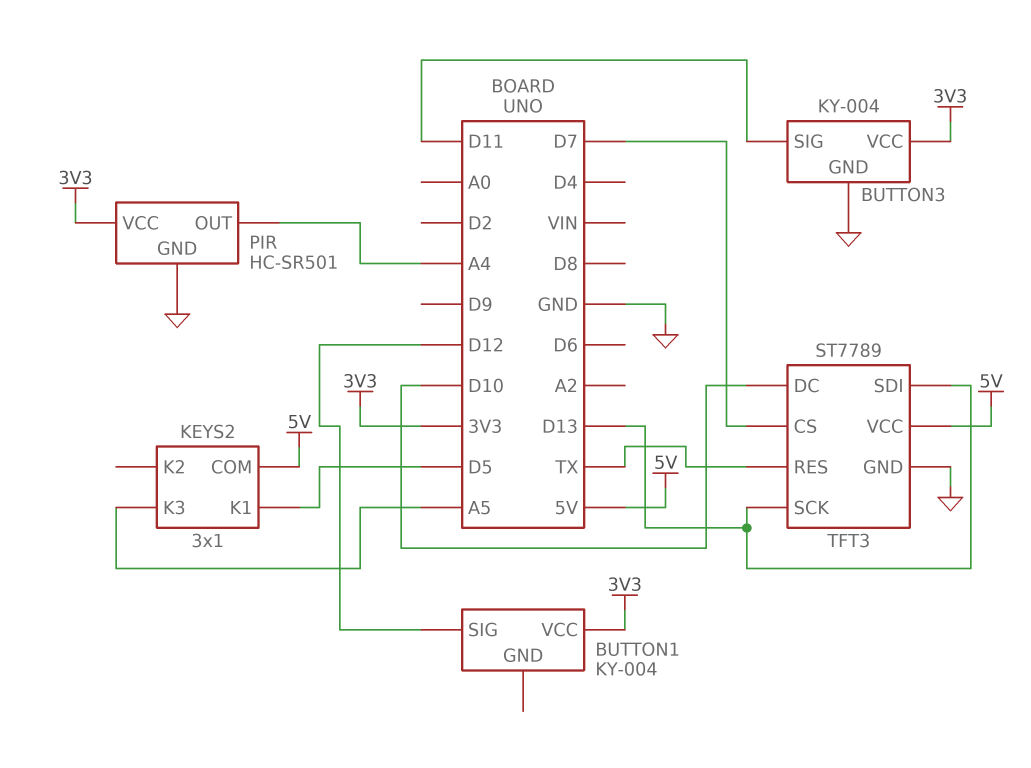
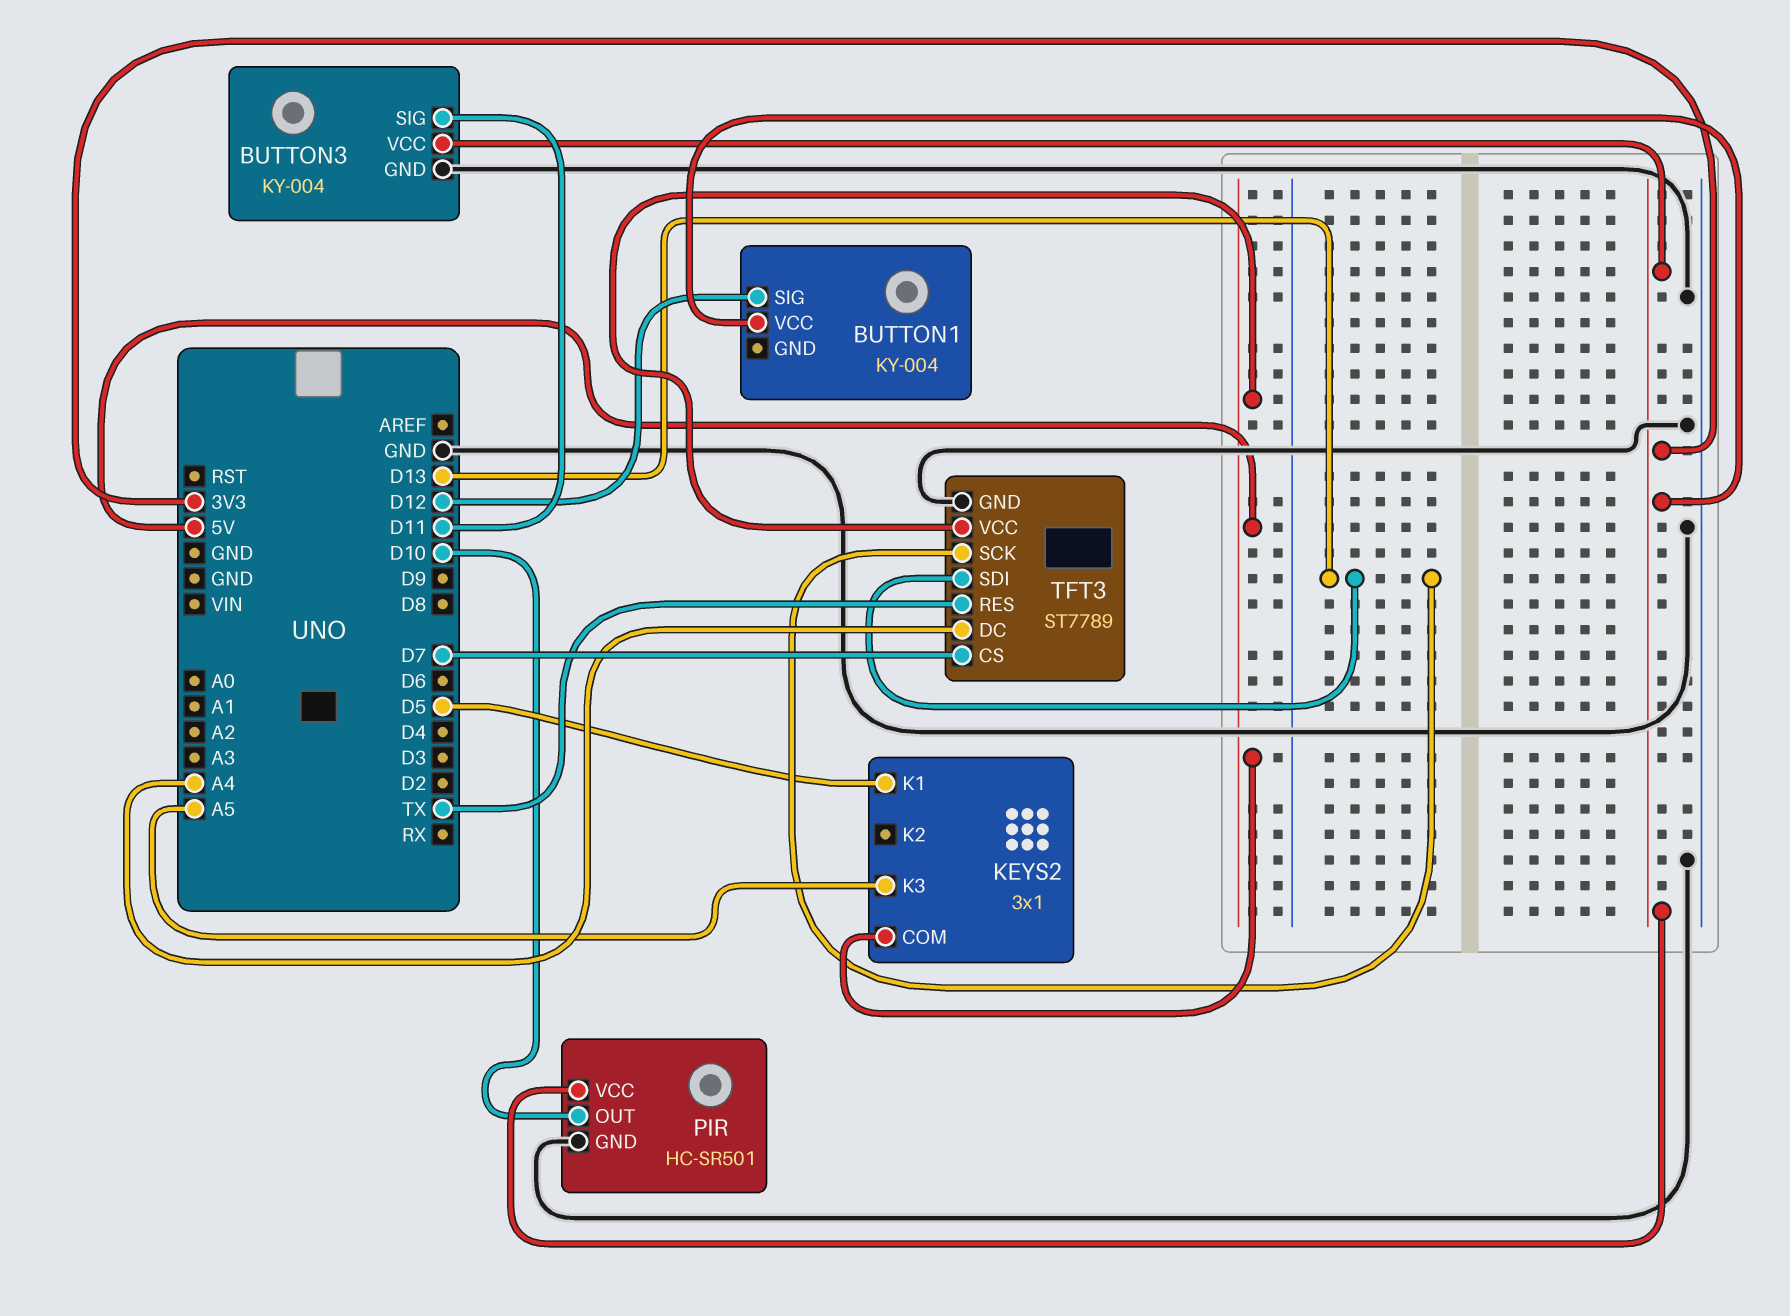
PIR pin OUT: A4 -> D10
TFT3 pin DC: D10 -> A4

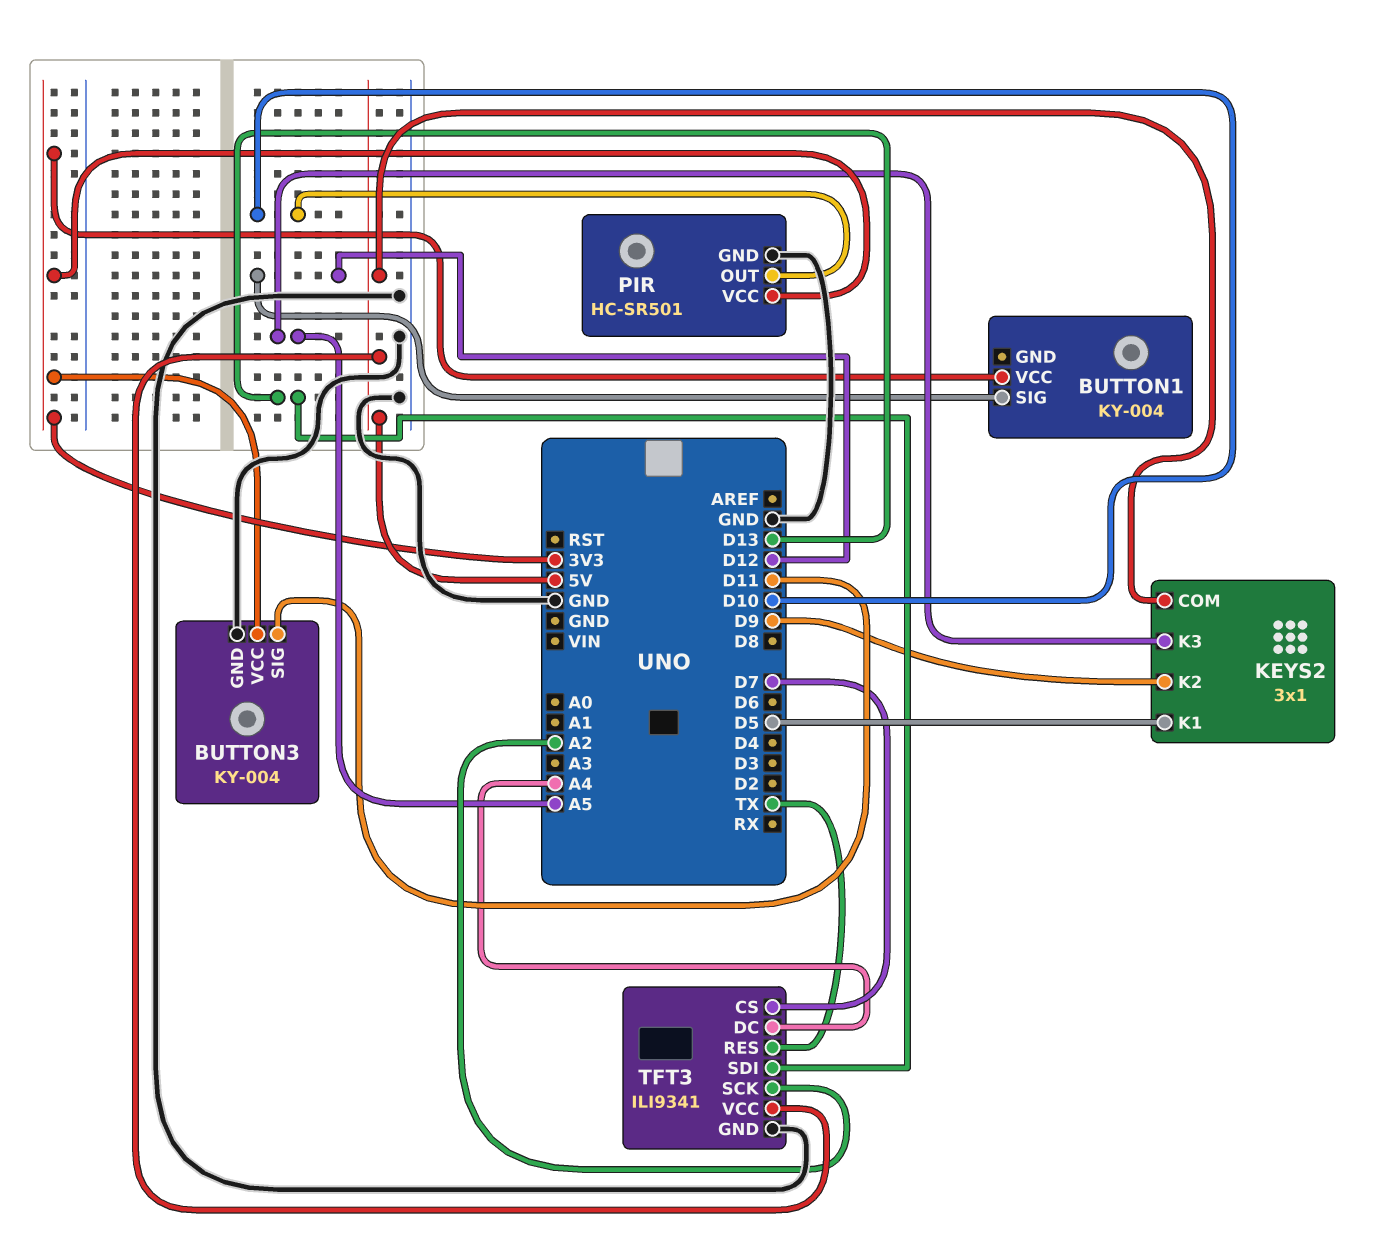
KEYS2 pin K2: none -> D9
TFT3: ST7789 -> ILI9341
TFT3 pin SCK: D13 -> A2

